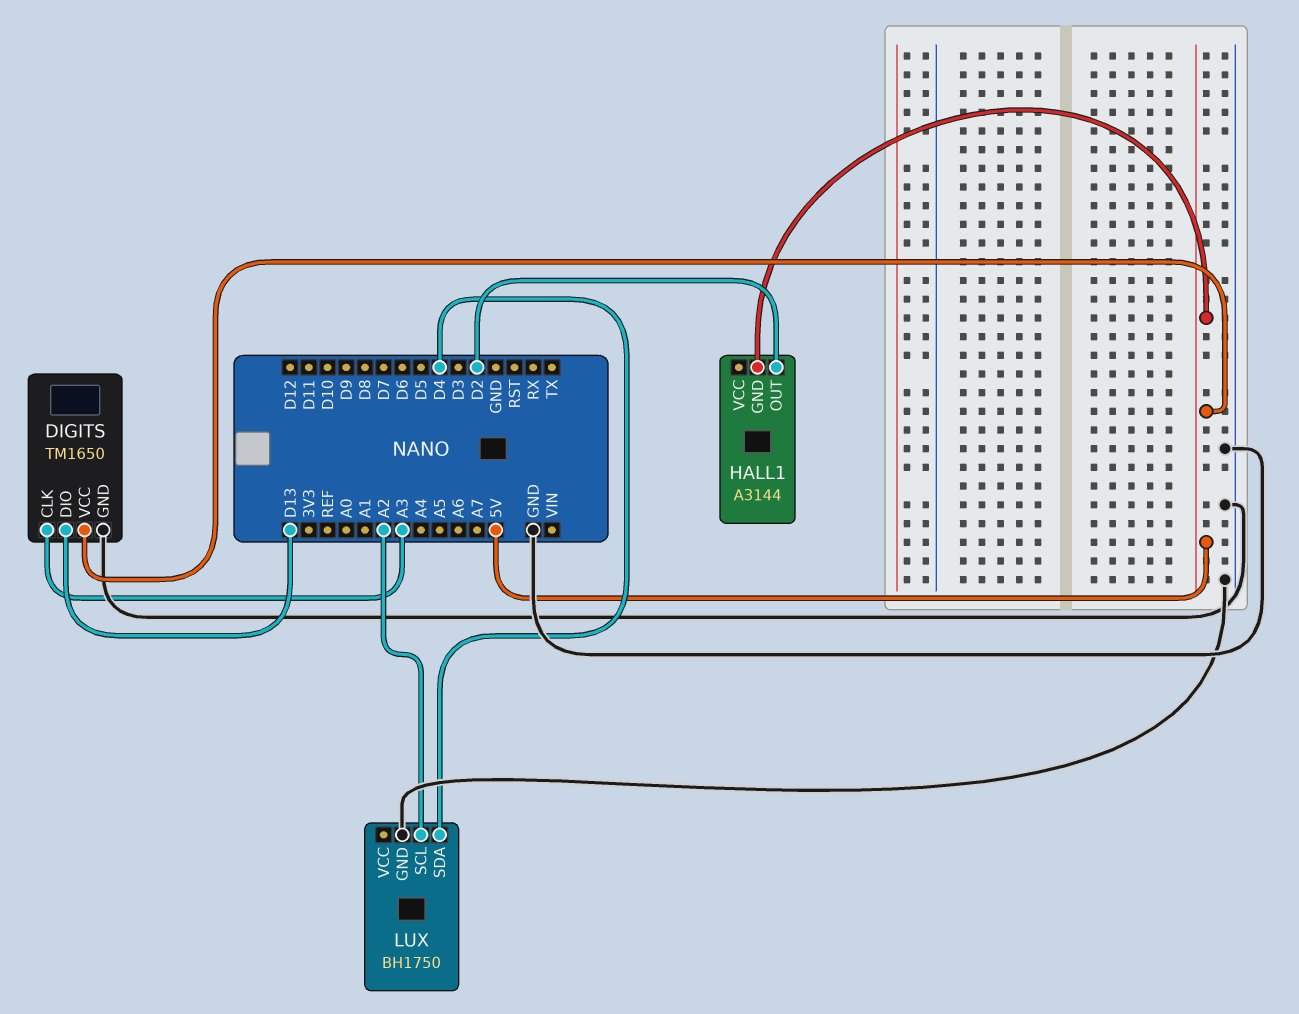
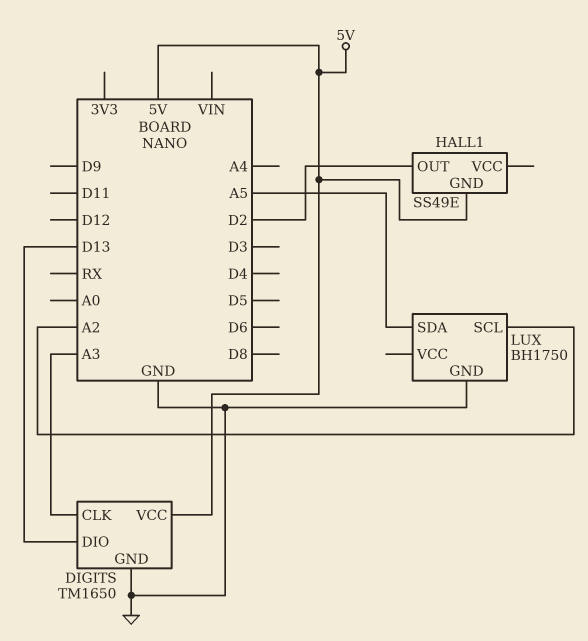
HALL1: A3144 -> SS49E
LUX pin SDA: D4 -> A5

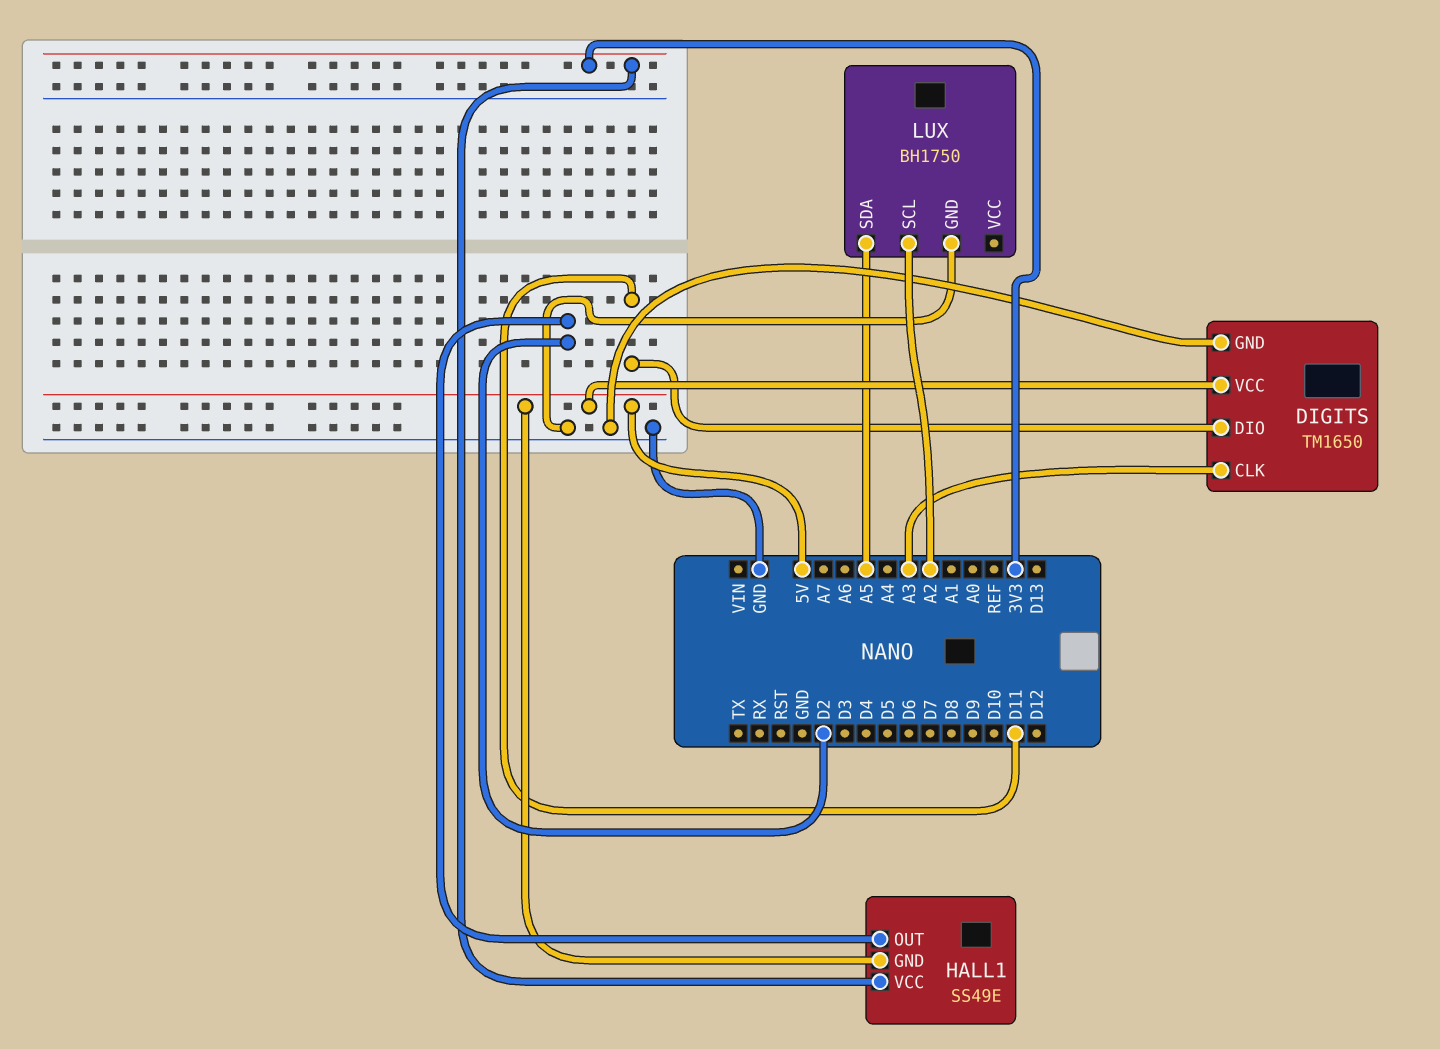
DIGITS pin DIO: D13 -> D11
HALL1 pin VCC: none -> 3V3

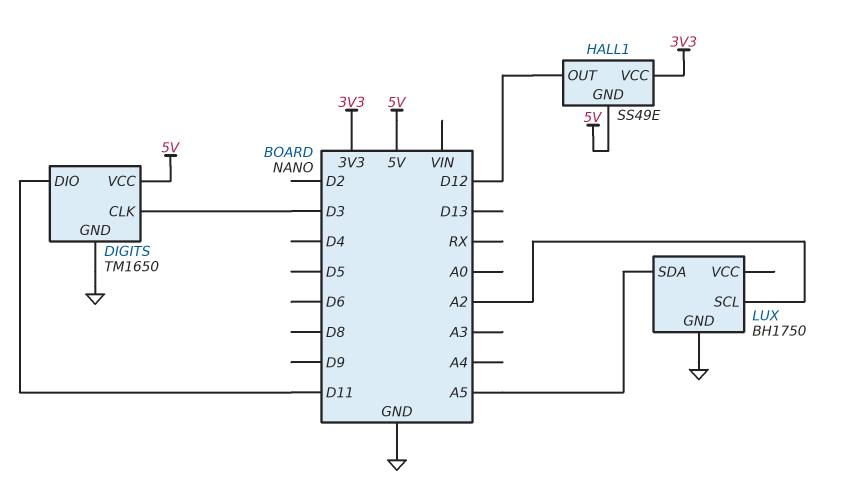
DIGITS pin CLK: A3 -> D3
HALL1 pin OUT: D2 -> D12

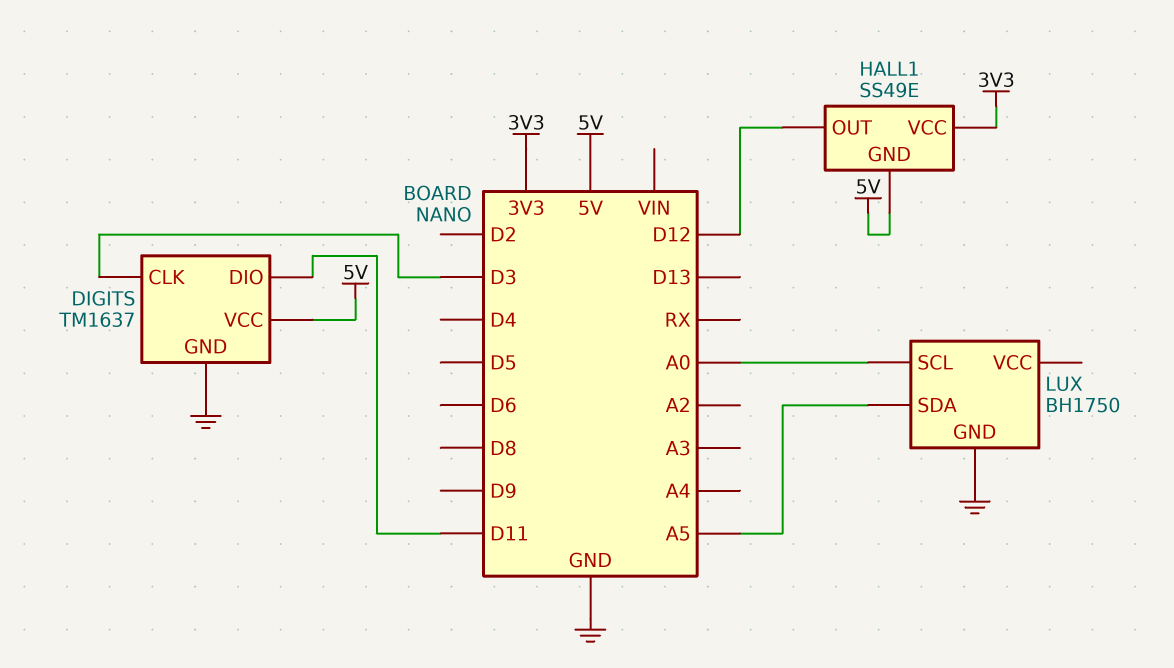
DIGITS: TM1650 -> TM1637
LUX pin SCL: A2 -> A0

